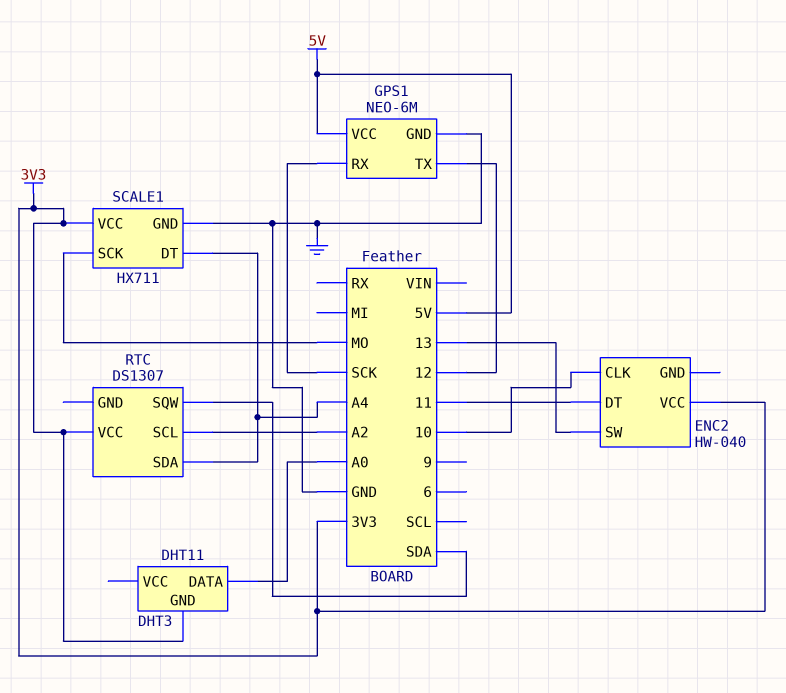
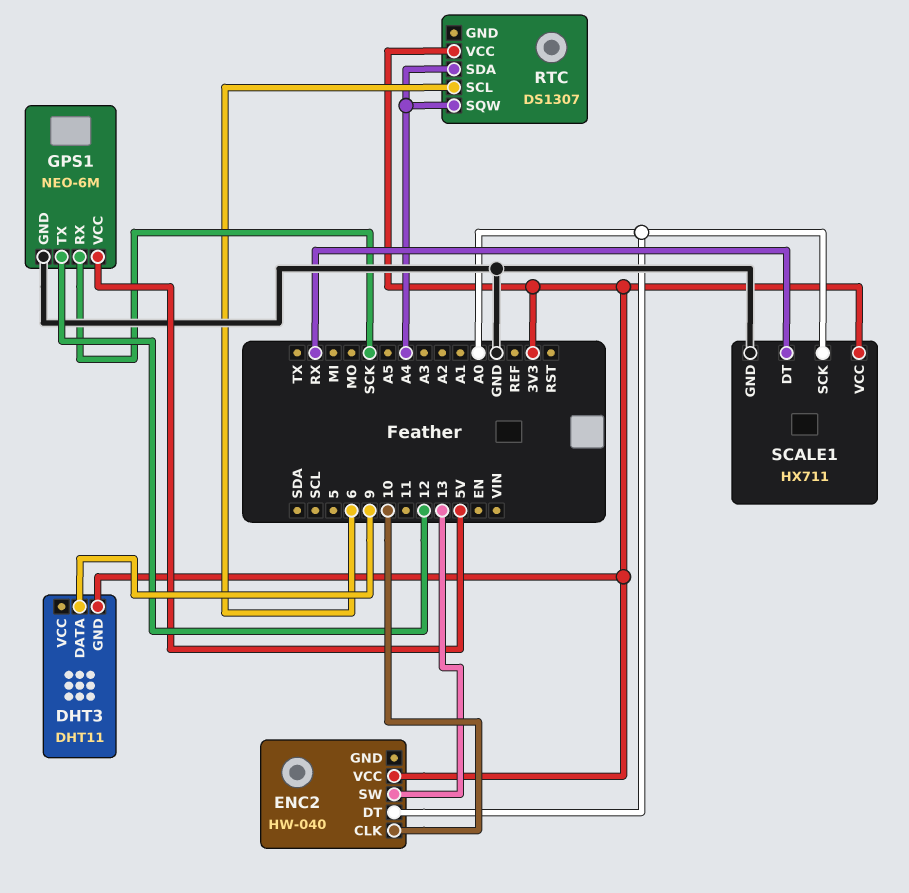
DHT3 pin DATA: A0 -> 9
ENC2 pin DT: 11 -> A0
RTC pin SCL: A2 -> 6
RTC pin SQW: SDA -> A4
SCALE1 pin DT: A4 -> RX
SCALE1 pin SCK: MO -> A0

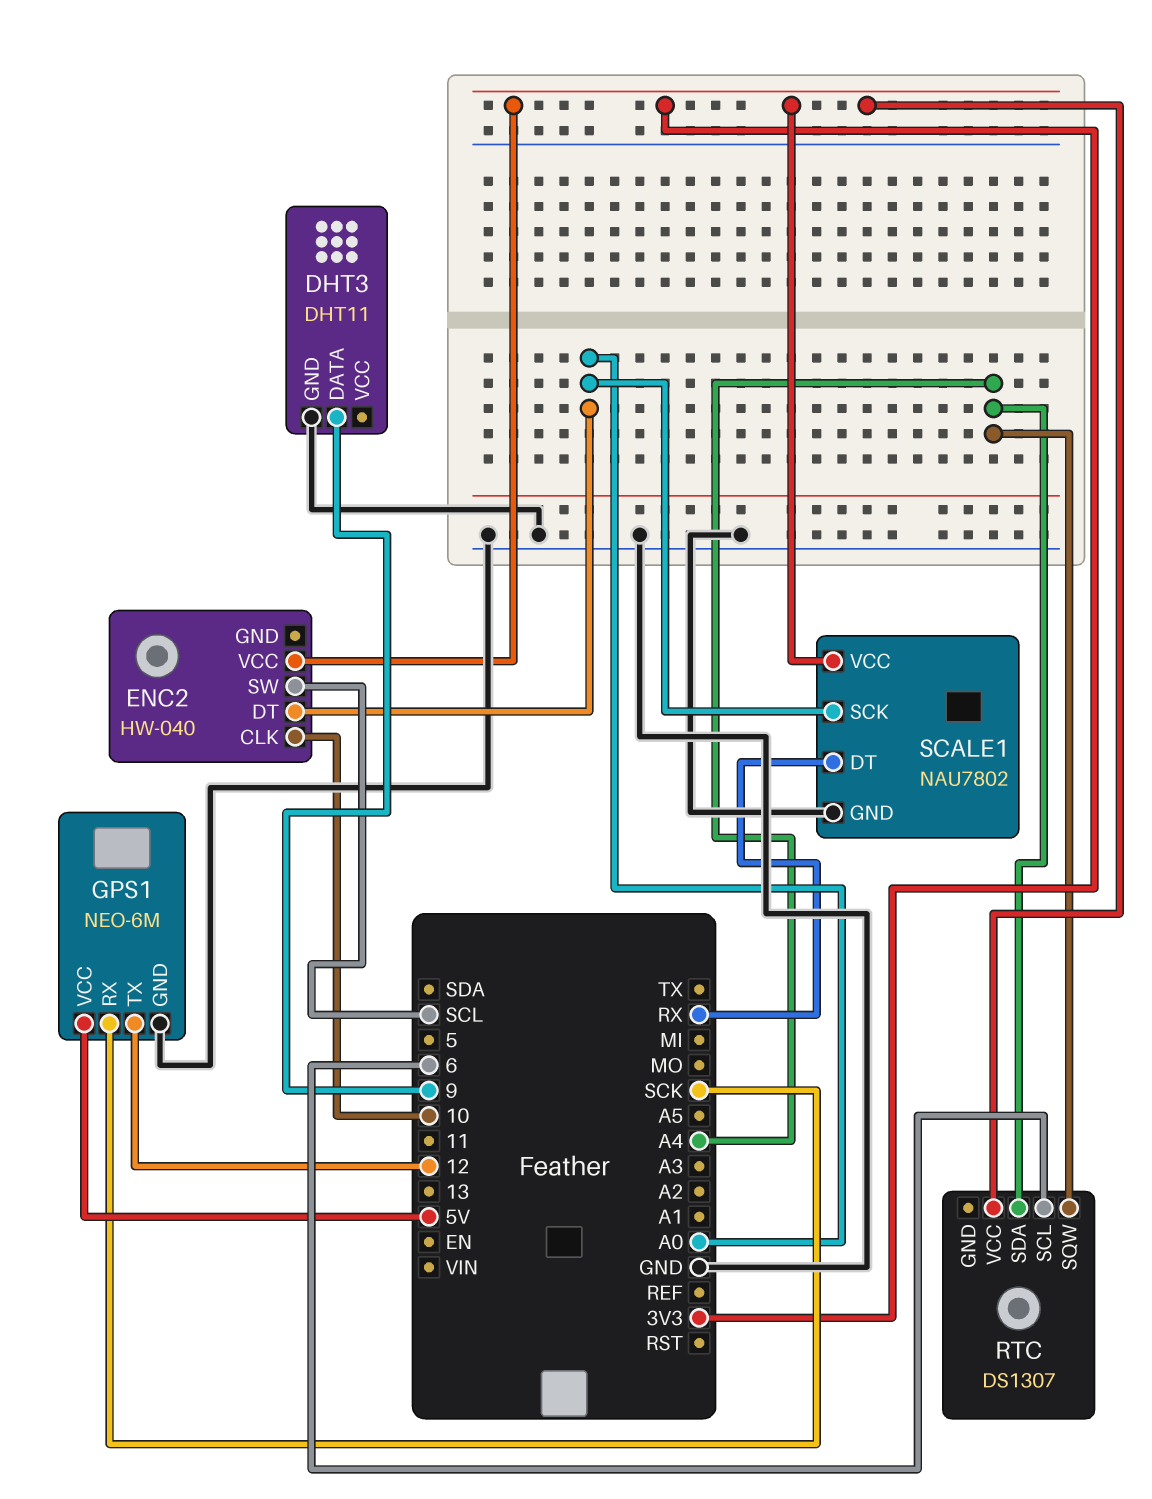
DHT3 pin GND: 3V3 -> GND
ENC2 pin SW: 13 -> SCL
SCALE1: HX711 -> NAU7802

